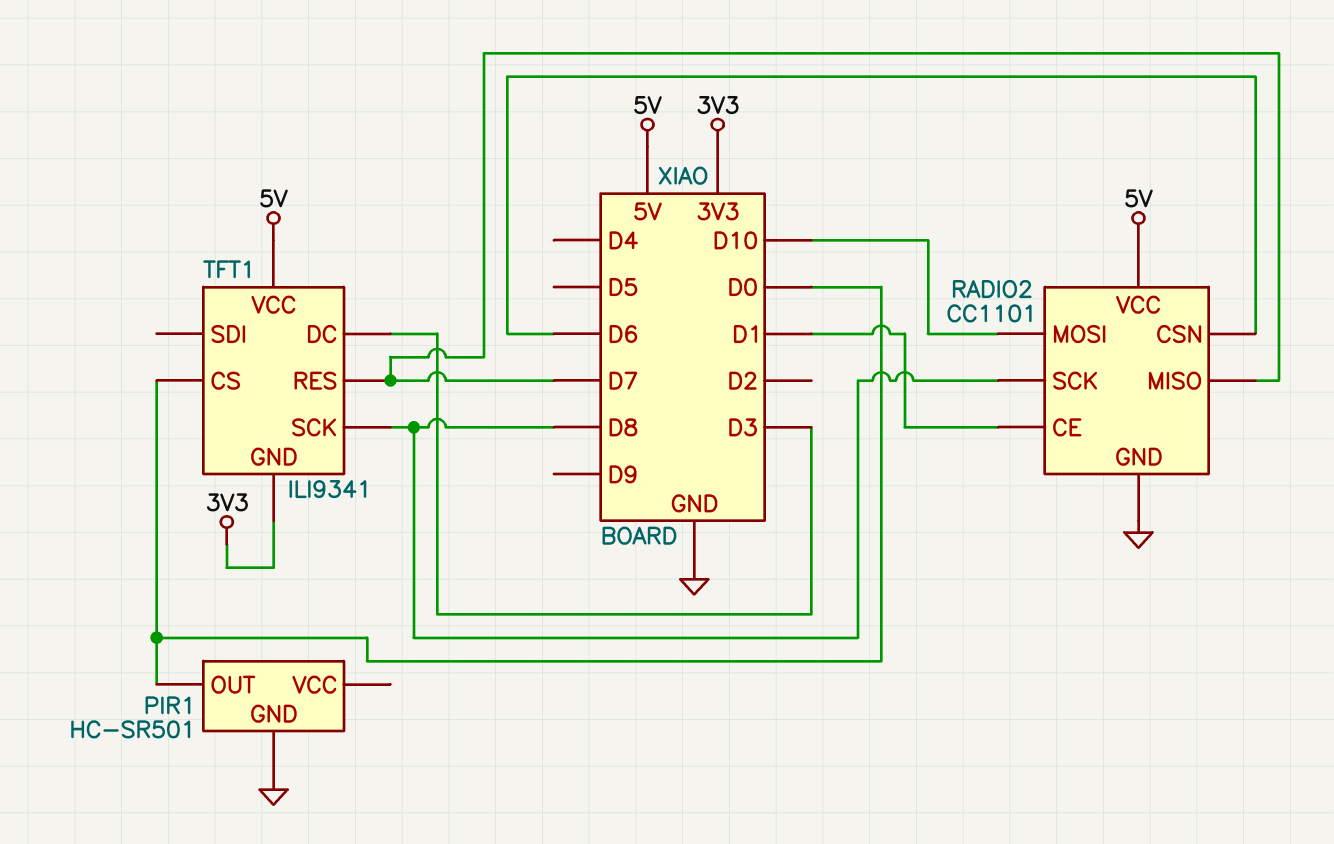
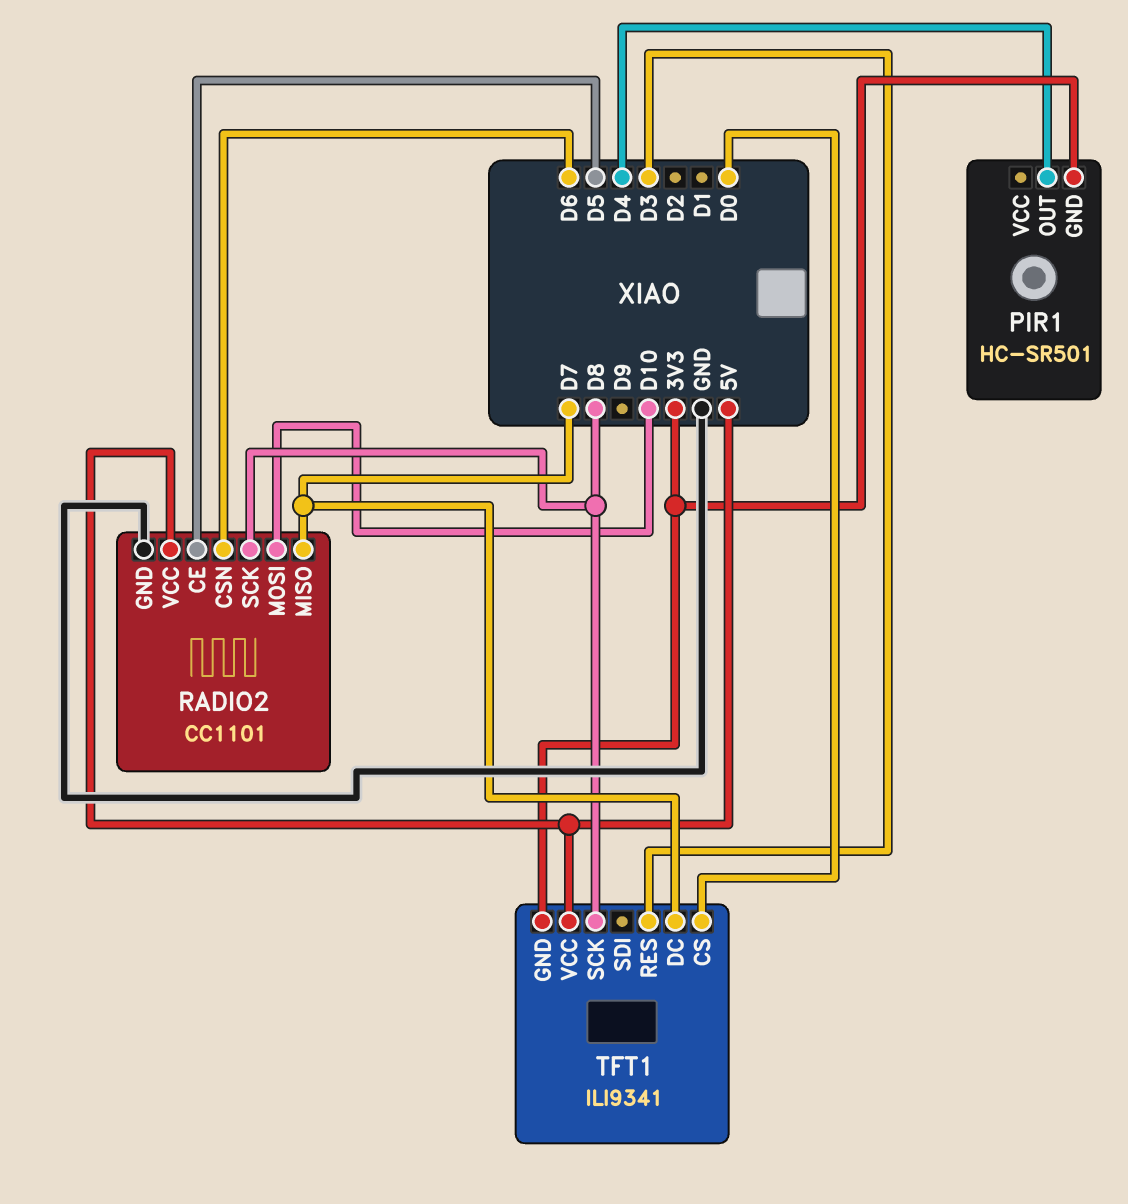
PIR1 pin GND: GND -> 3V3
PIR1 pin OUT: D0 -> D4
RADIO2 pin CE: D1 -> D5
TFT1 pin DC: D3 -> D7
TFT1 pin RES: D7 -> D3

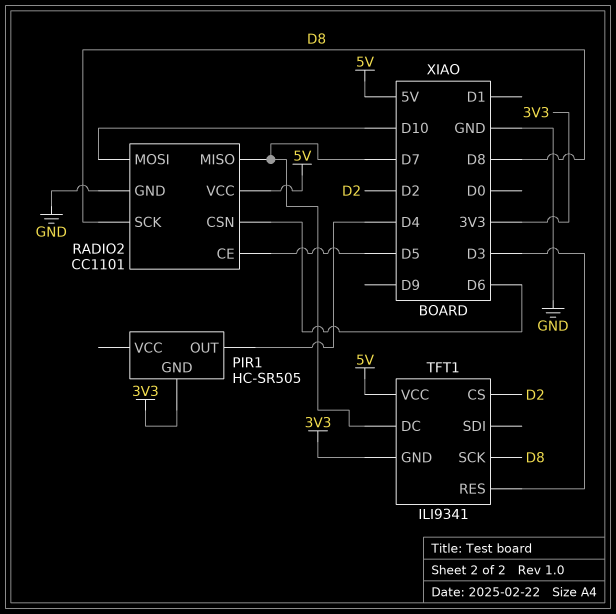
PIR1: HC-SR501 -> HC-SR505
TFT1 pin CS: D0 -> D2

